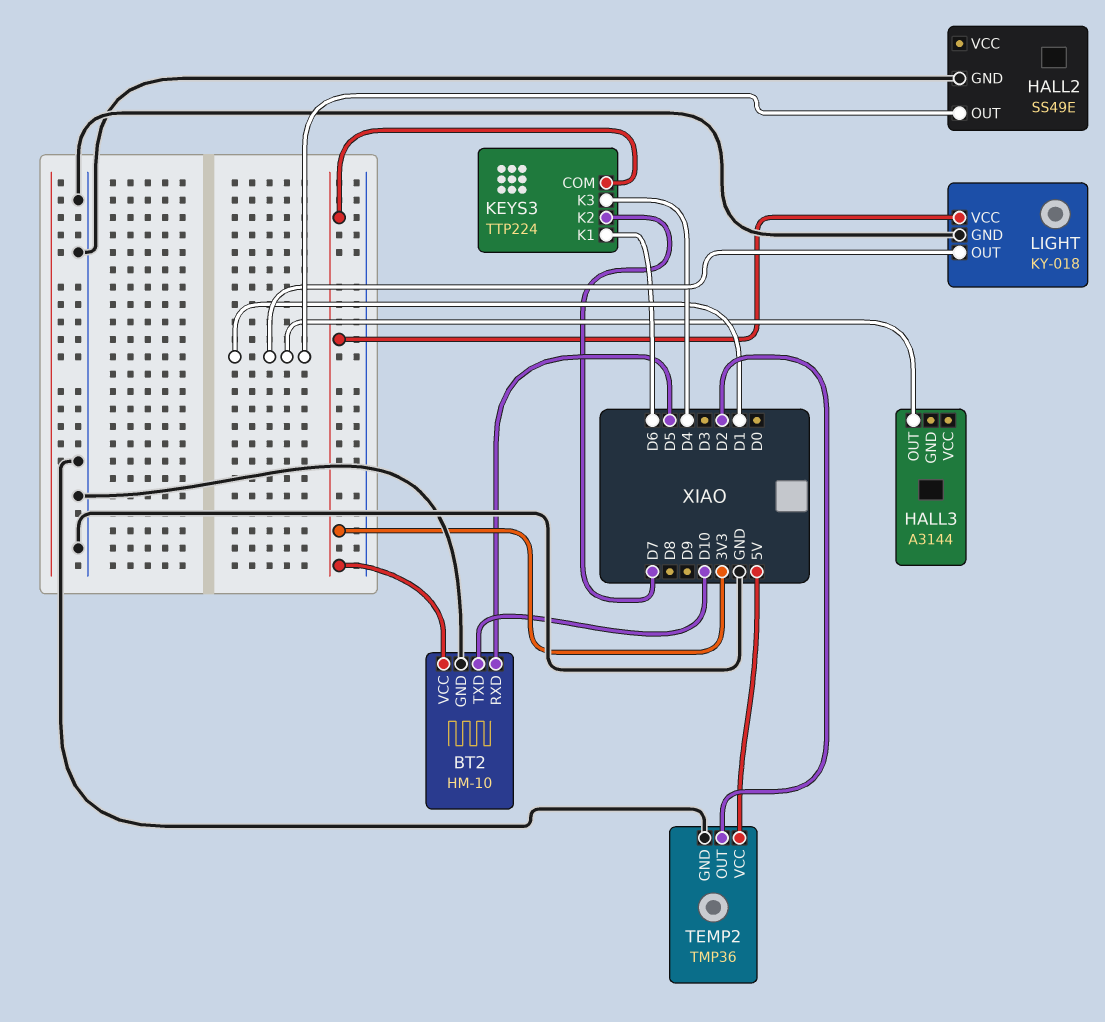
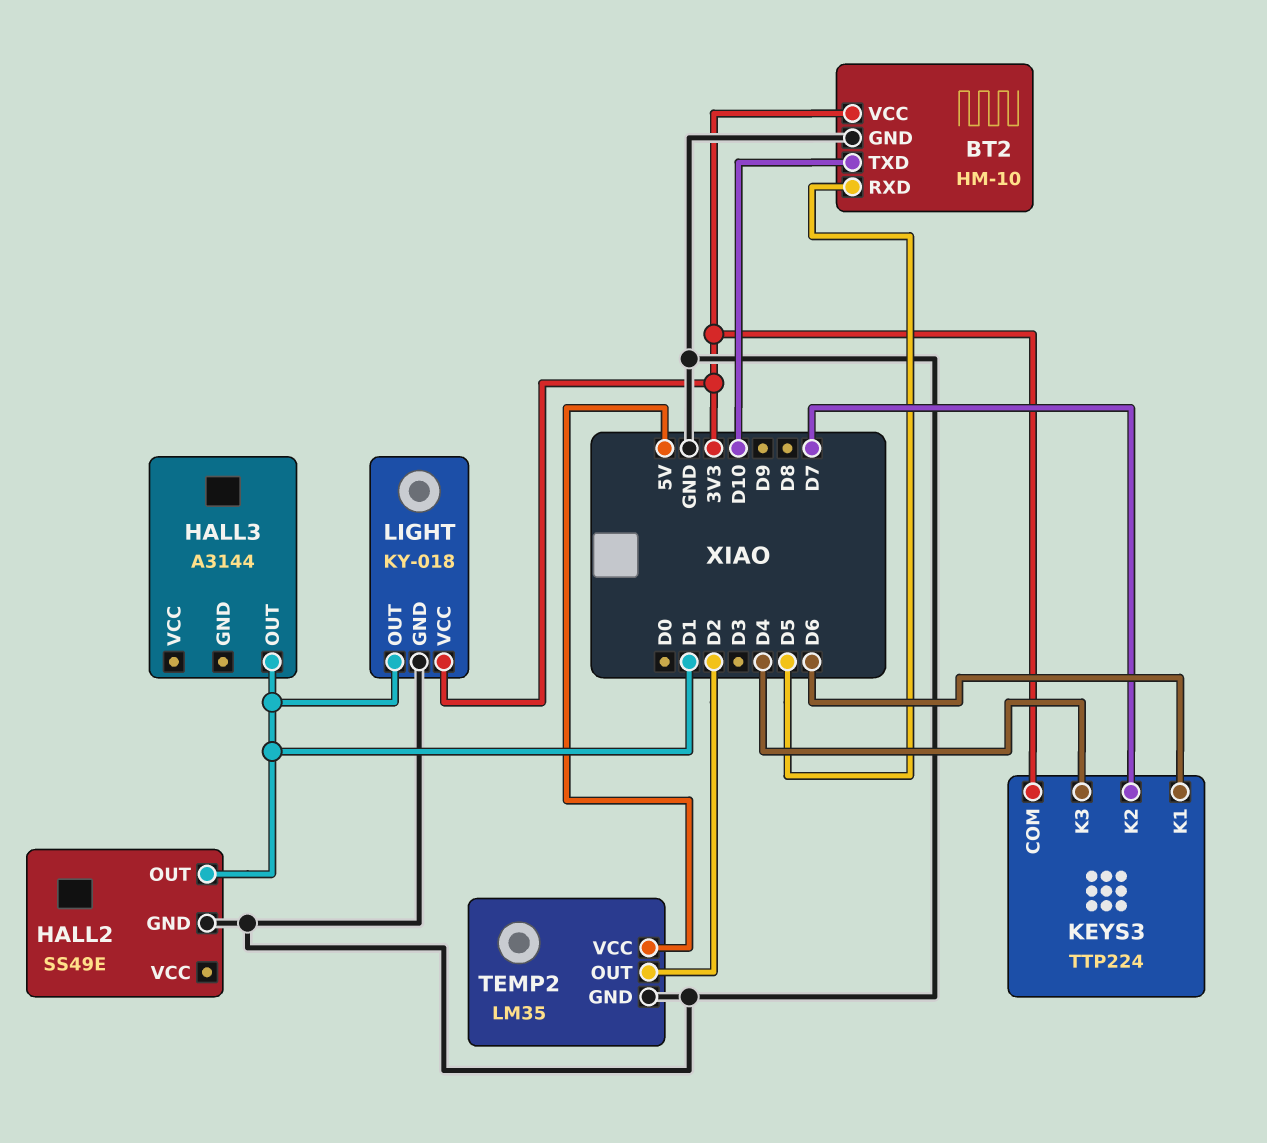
TEMP2: TMP36 -> LM35

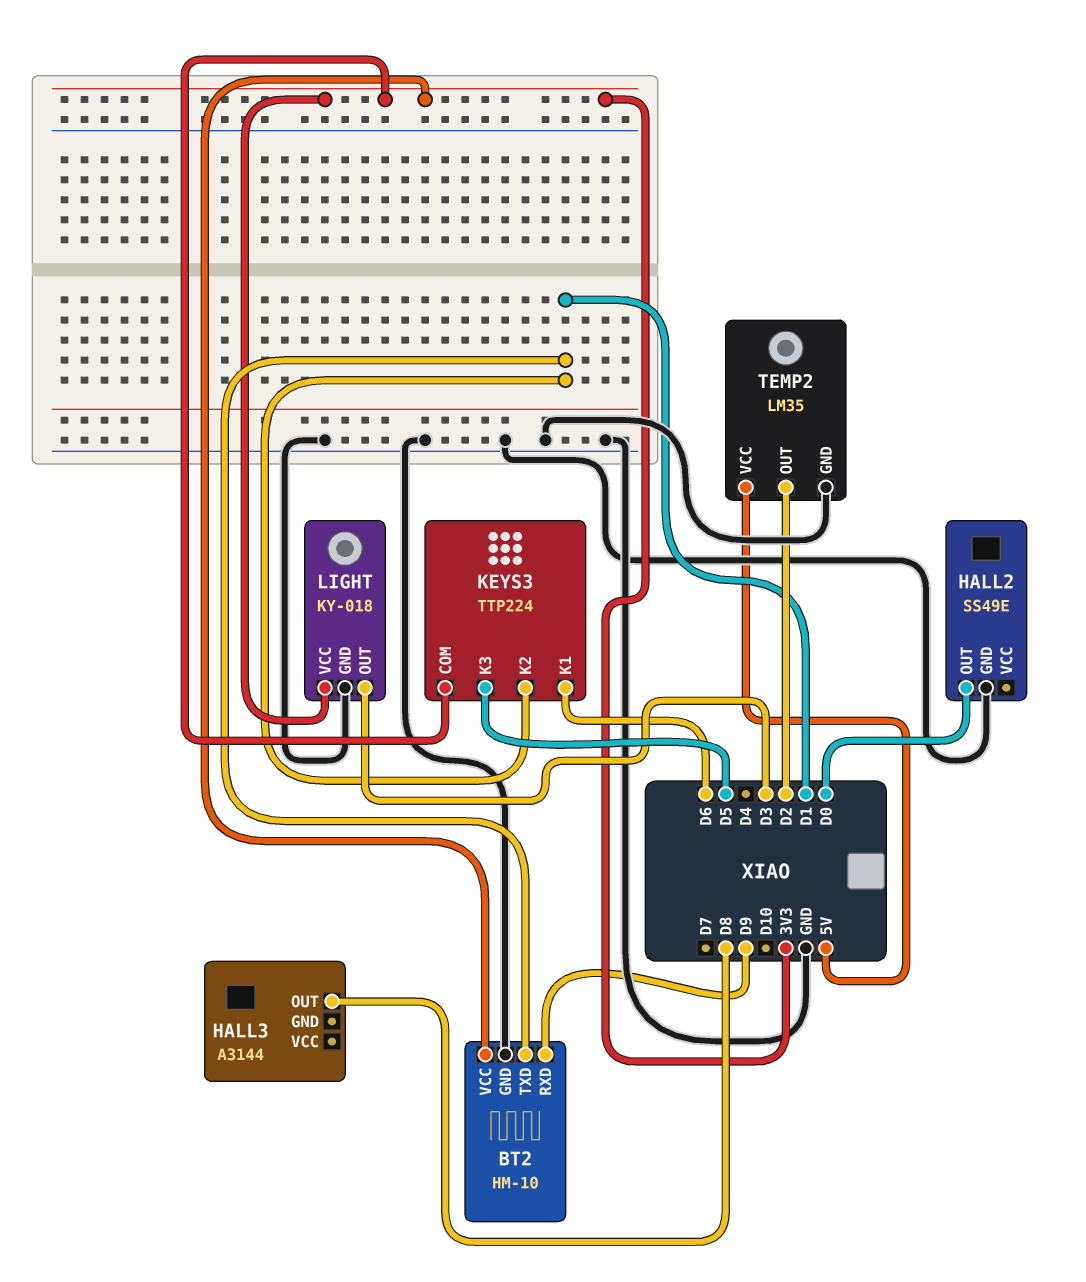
BT2 pin RXD: D5 -> D9
BT2 pin TXD: D10 -> D1
HALL2 pin OUT: D1 -> D0
HALL3 pin OUT: D1 -> D8
KEYS3 pin K2: D7 -> D1
KEYS3 pin K3: D4 -> D5
LIGHT pin OUT: D1 -> D3

